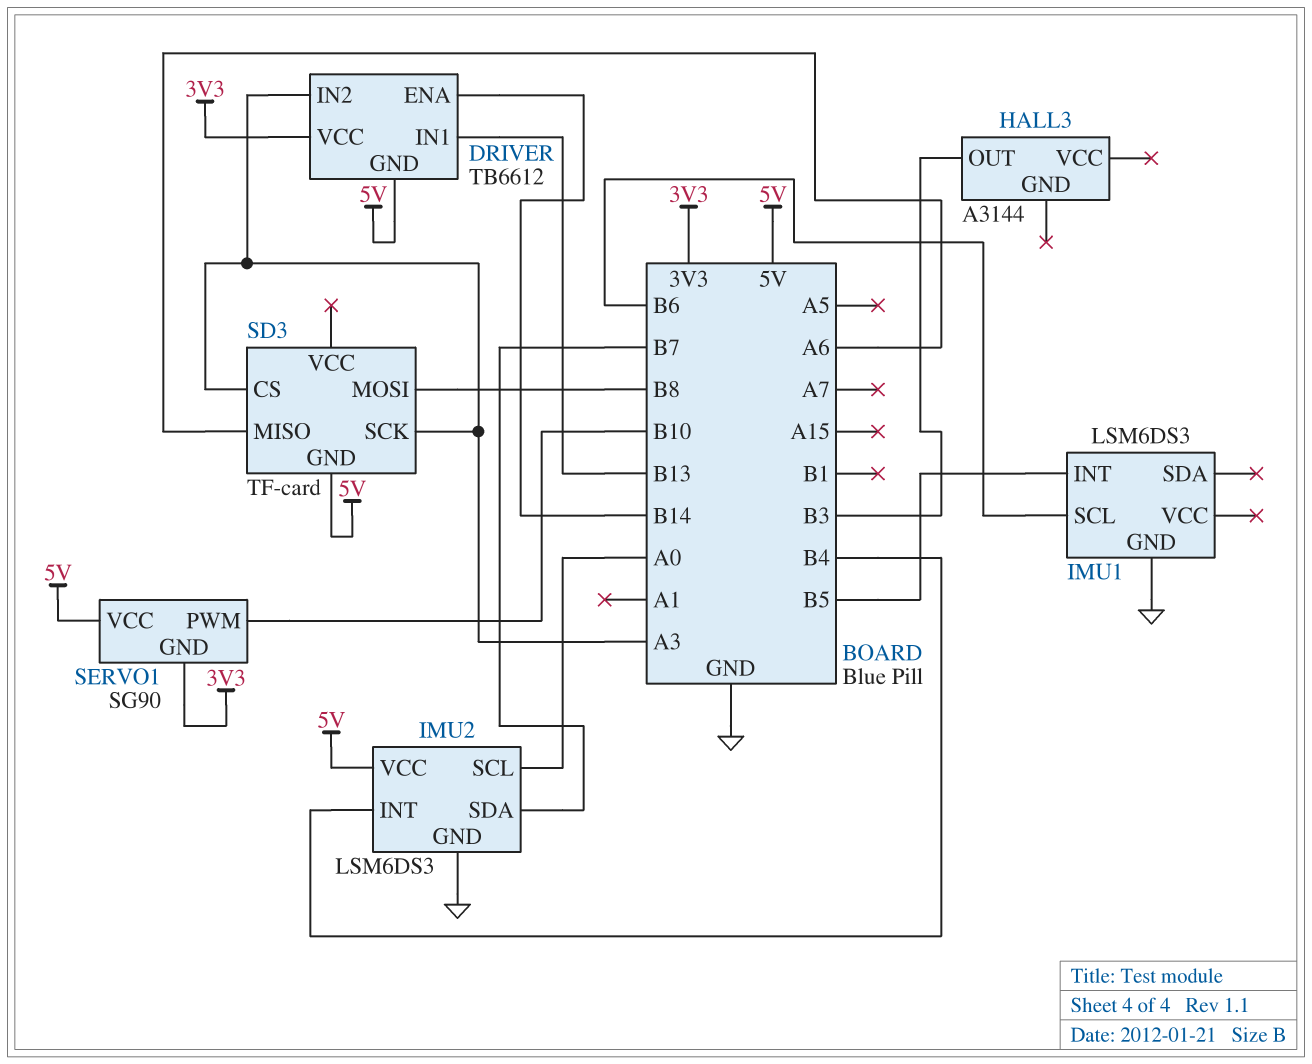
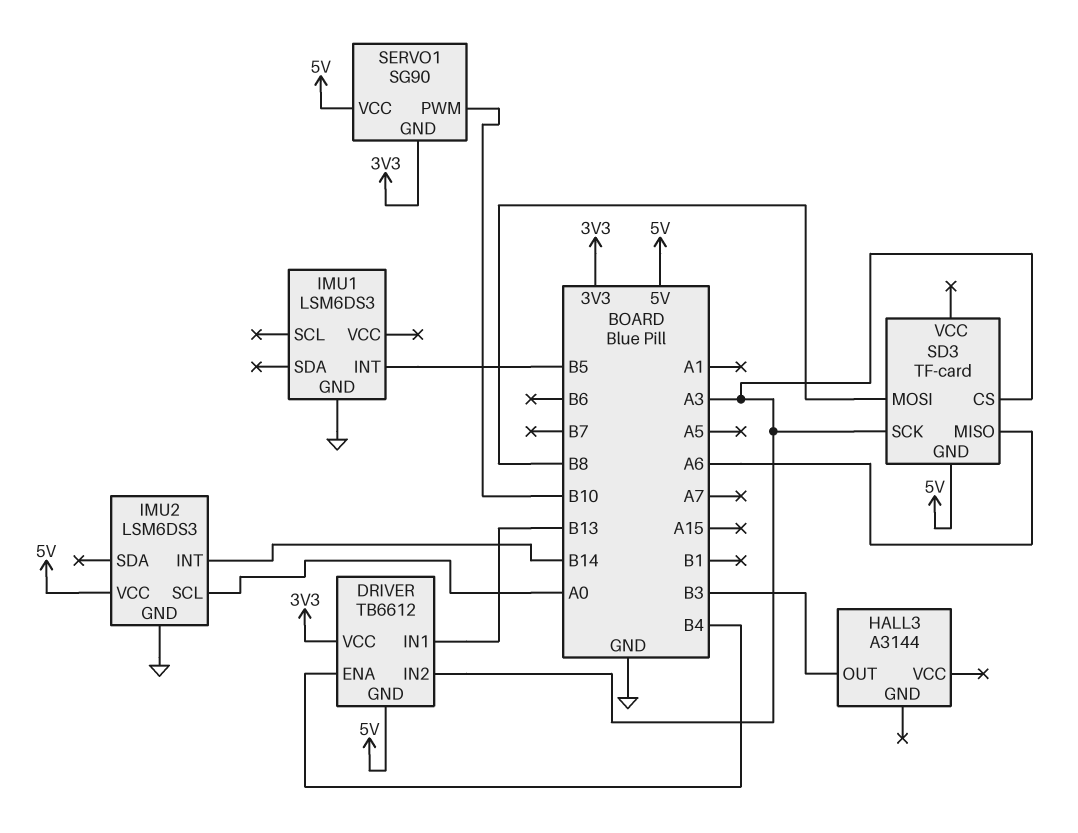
DRIVER pin ENA: B14 -> B4
IMU1 pin SCL: B6 -> none
IMU2 pin INT: B4 -> B14
IMU2 pin SDA: B7 -> none

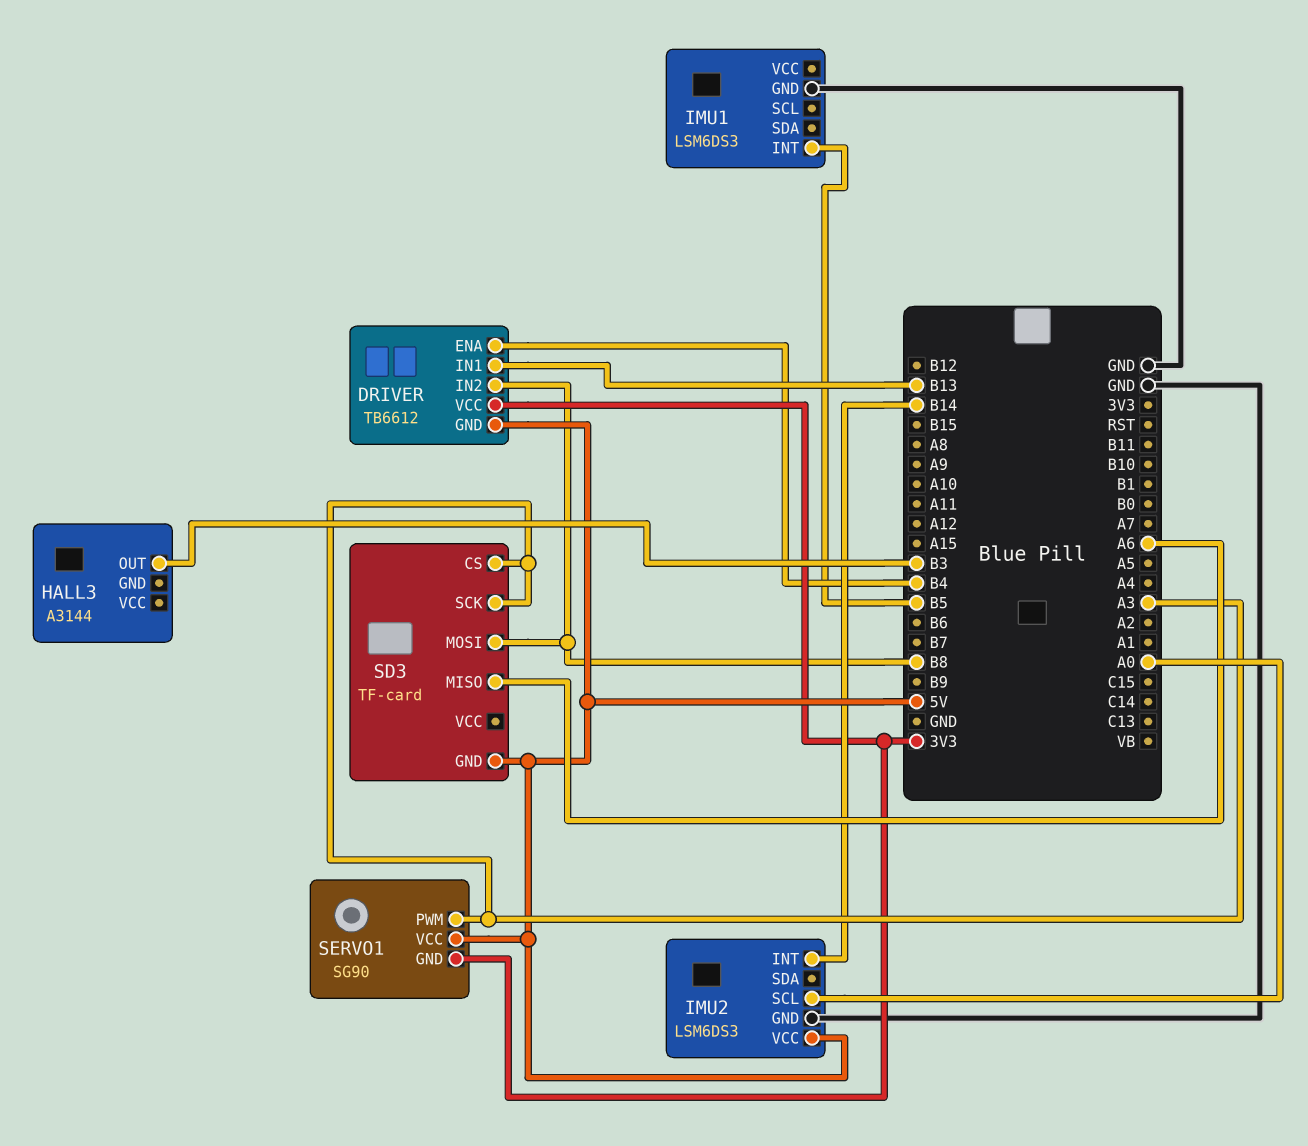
DRIVER pin IN2: A3 -> B8
SERVO1 pin PWM: B10 -> A3

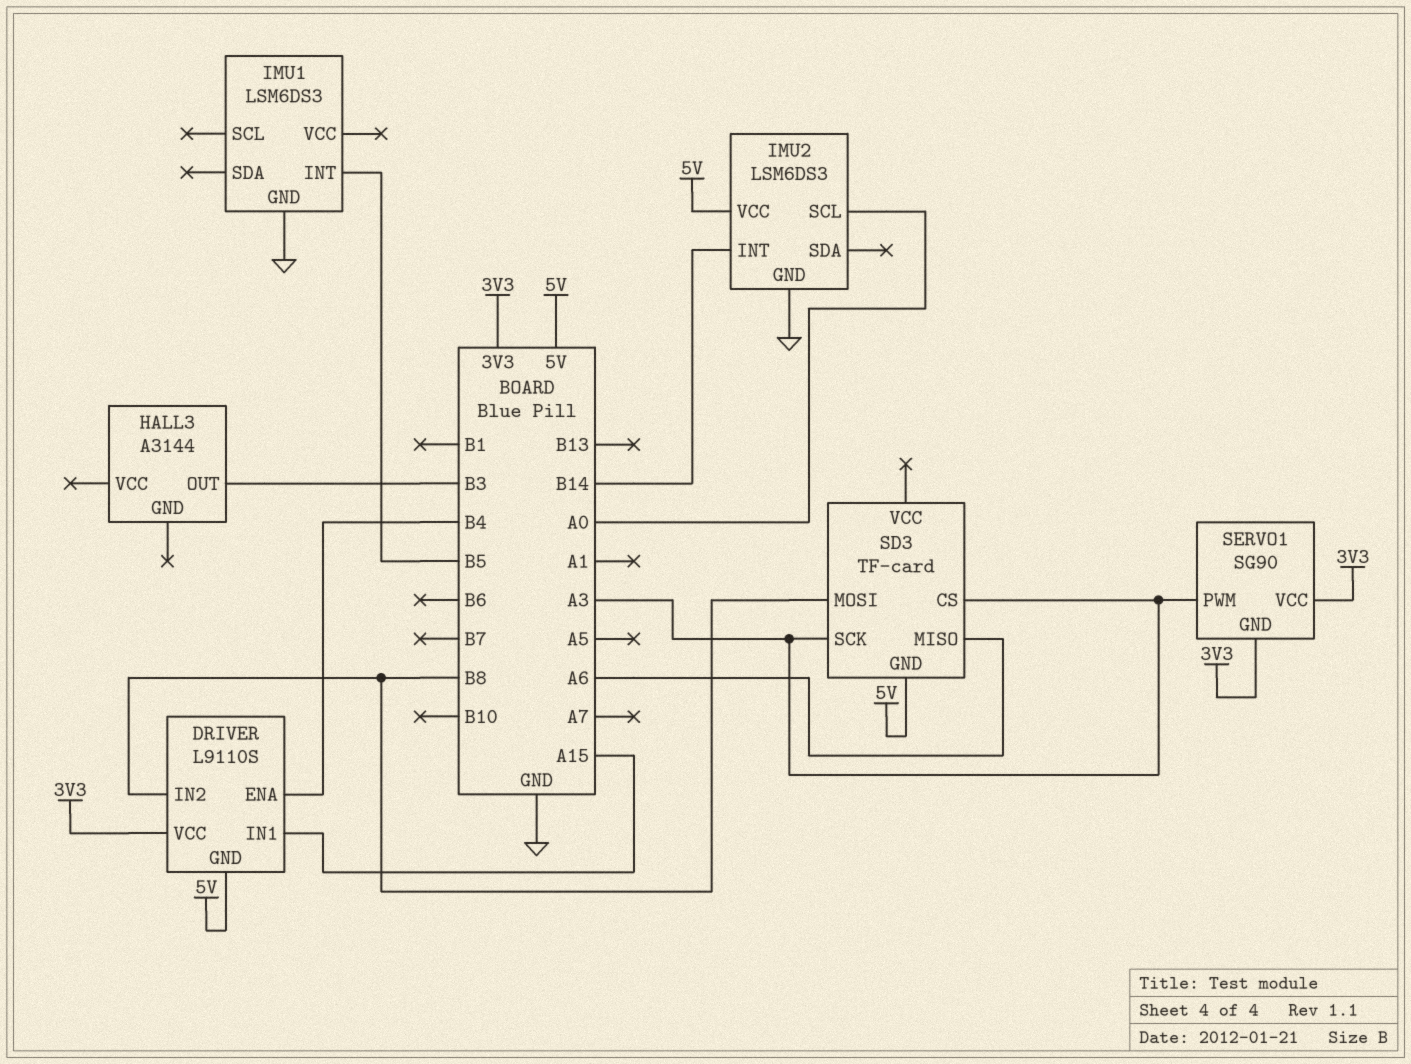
DRIVER: TB6612 -> L9110S
DRIVER pin IN1: B13 -> A15
SERVO1 pin VCC: 5V -> 3V3

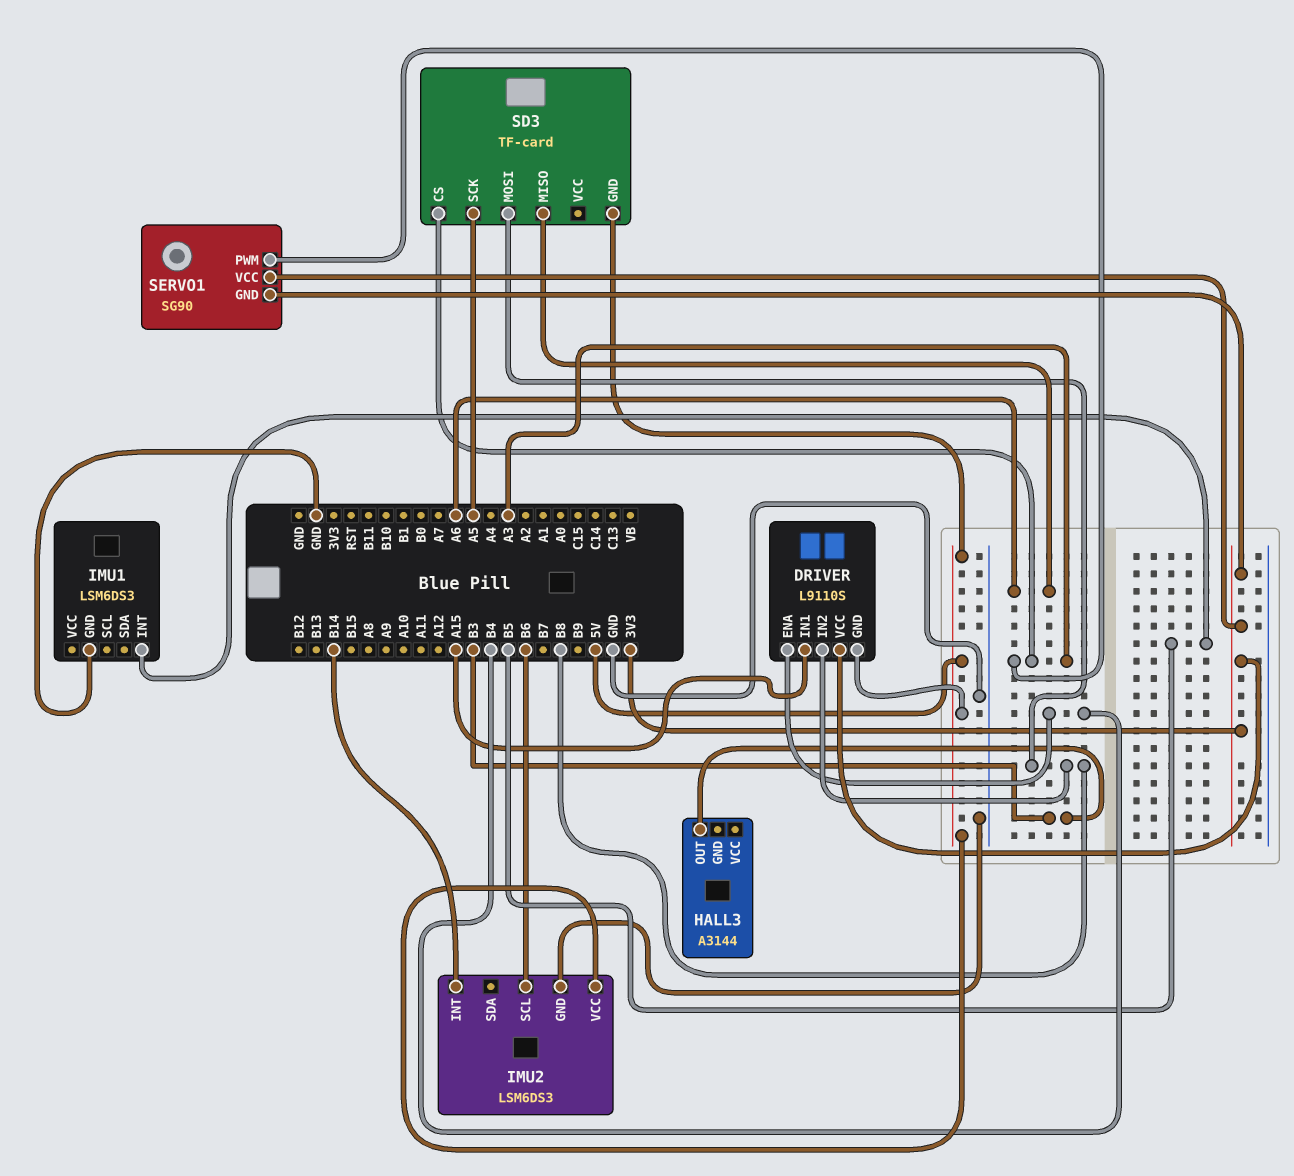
IMU2 pin SCL: A0 -> B6
SD3 pin SCK: A3 -> A5

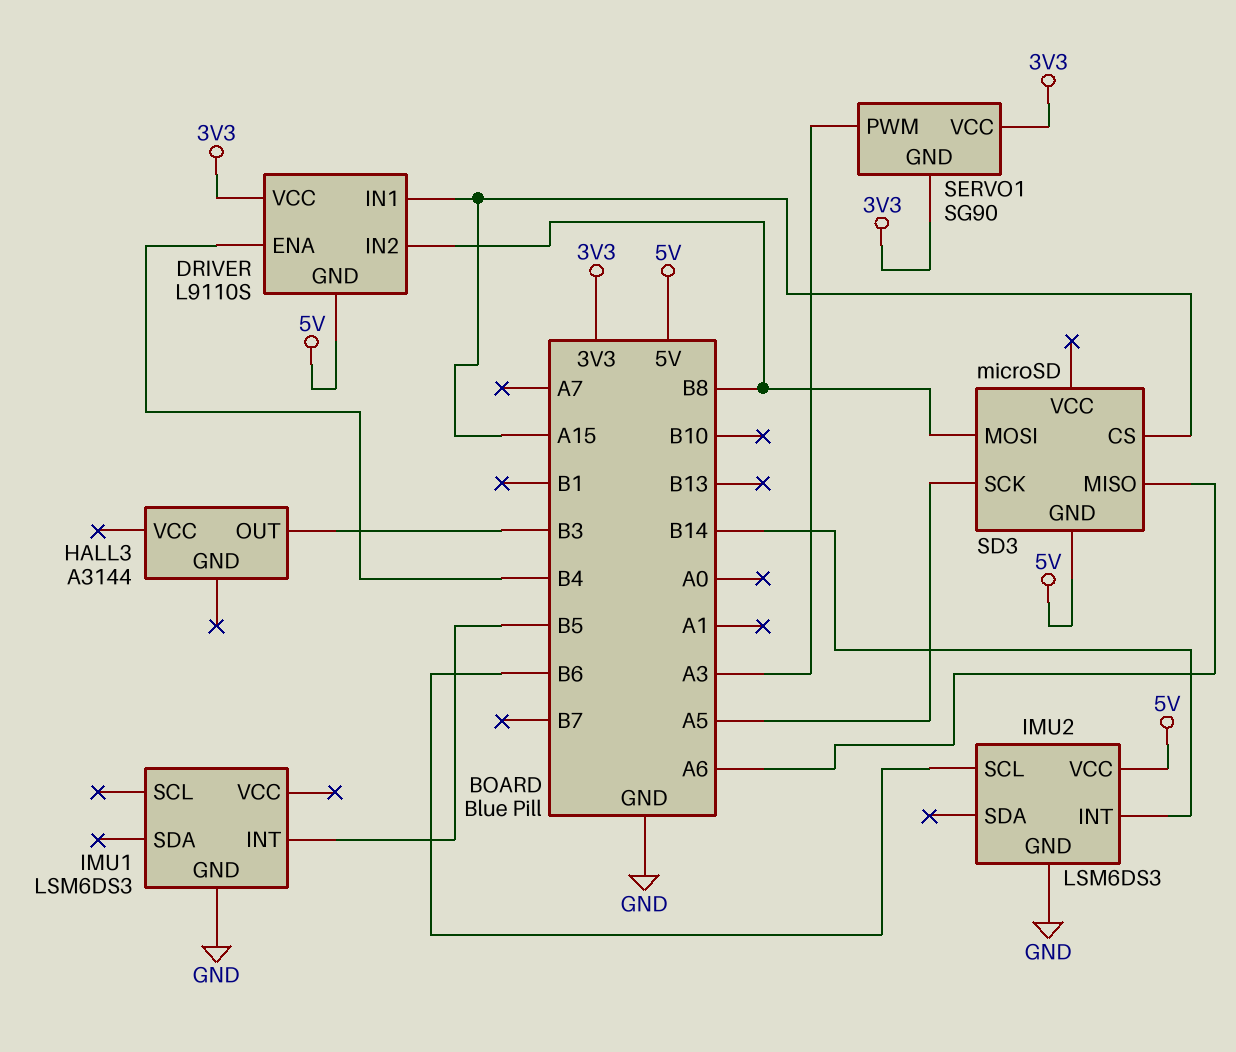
SD3: TF-card -> microSD
SD3 pin CS: A3 -> A15

